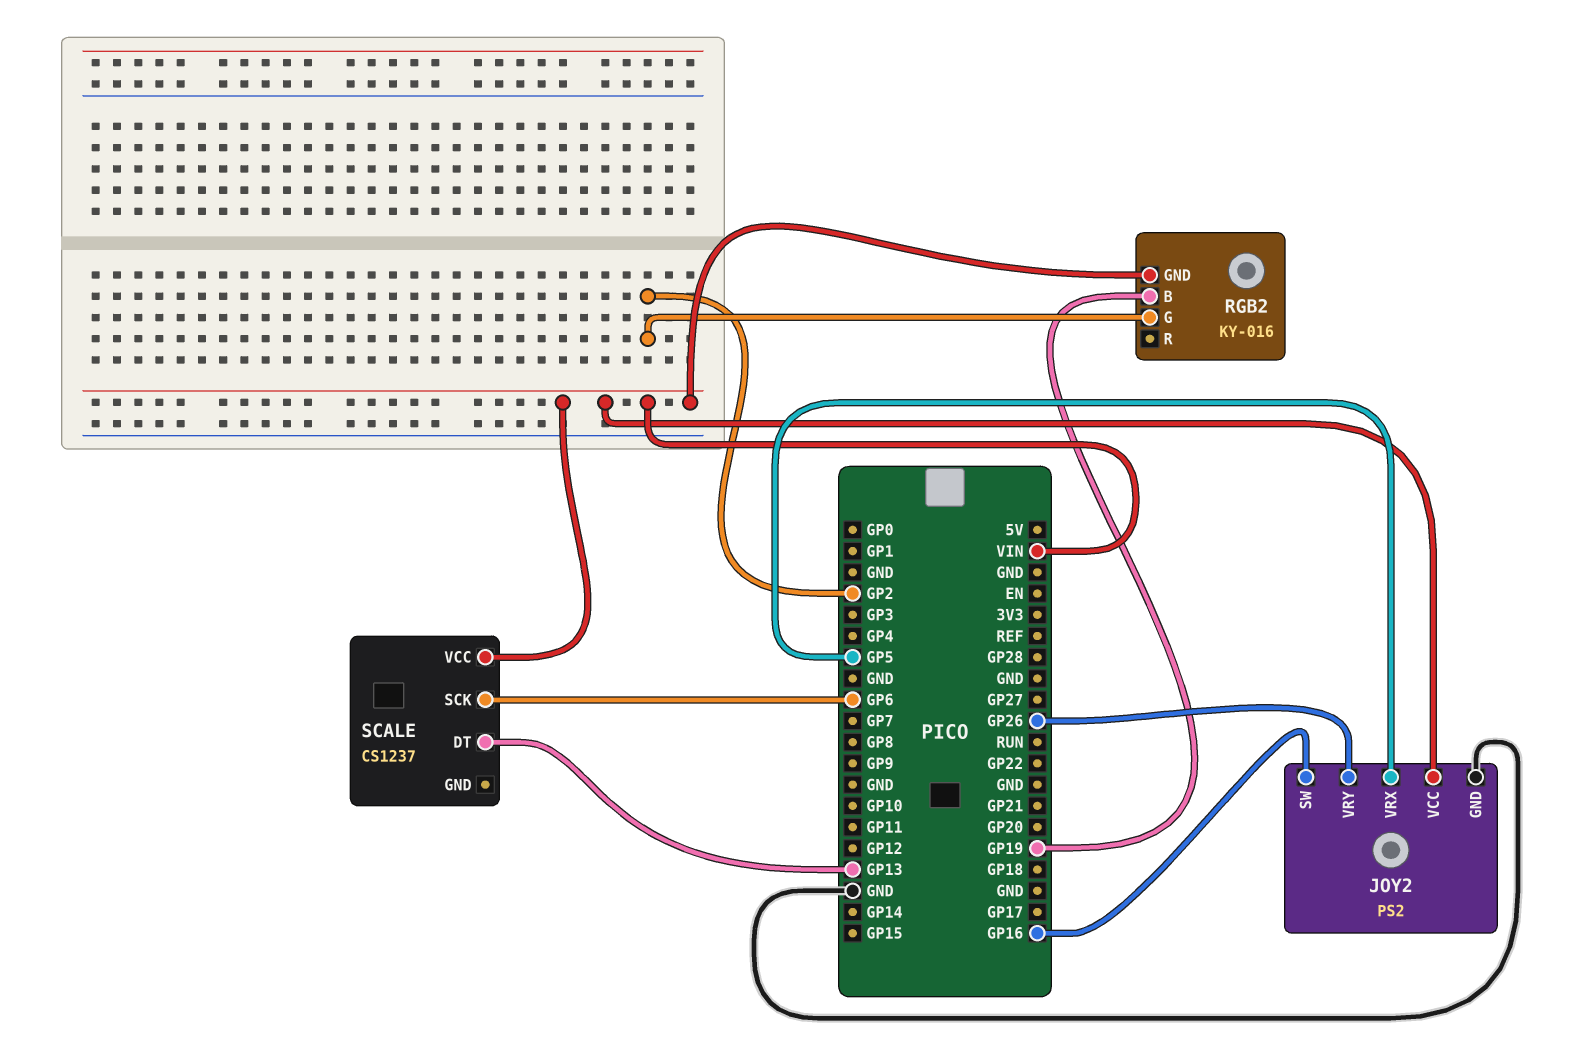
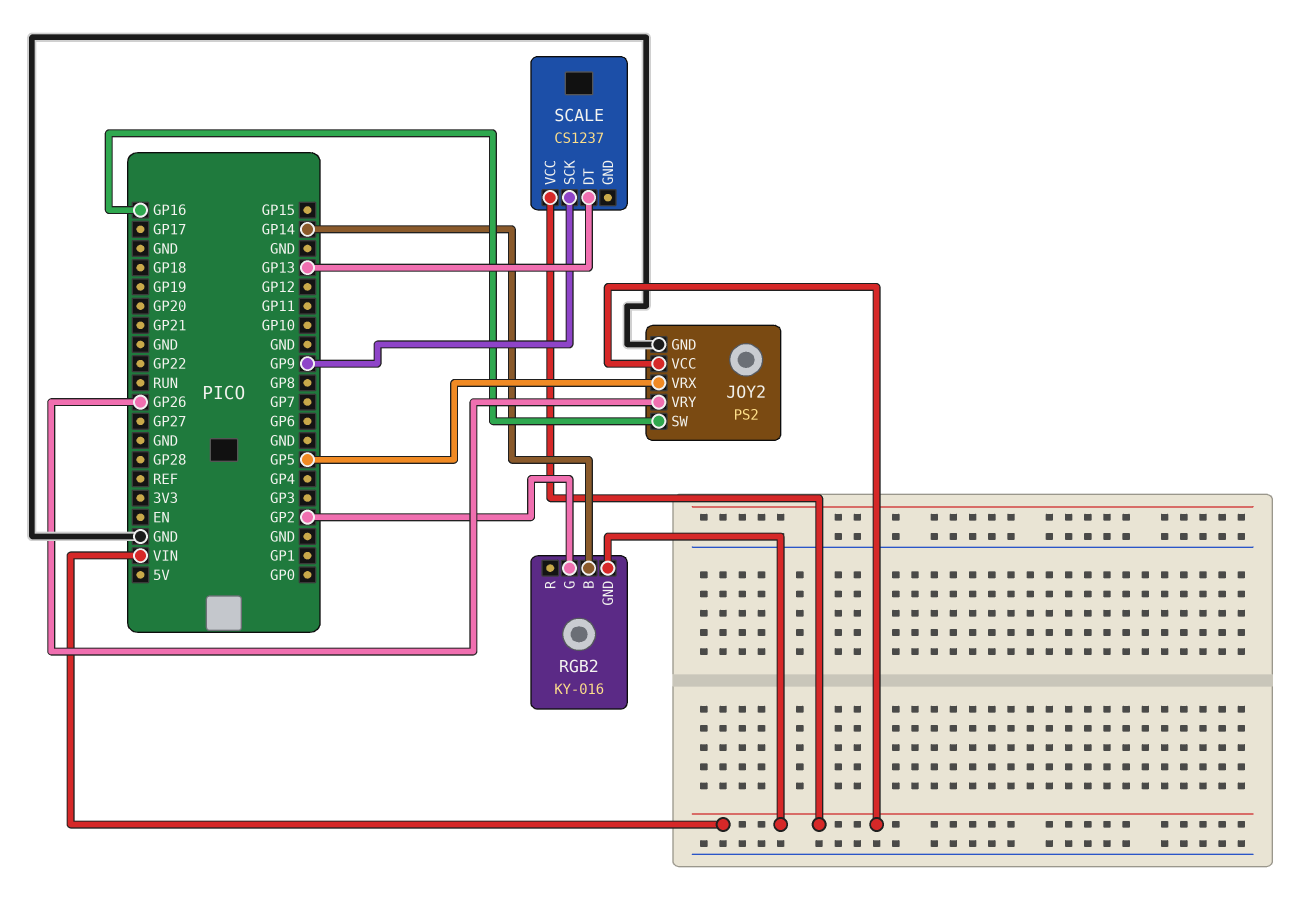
RGB2 pin B: GP19 -> GP14
SCALE pin SCK: GP6 -> GP9

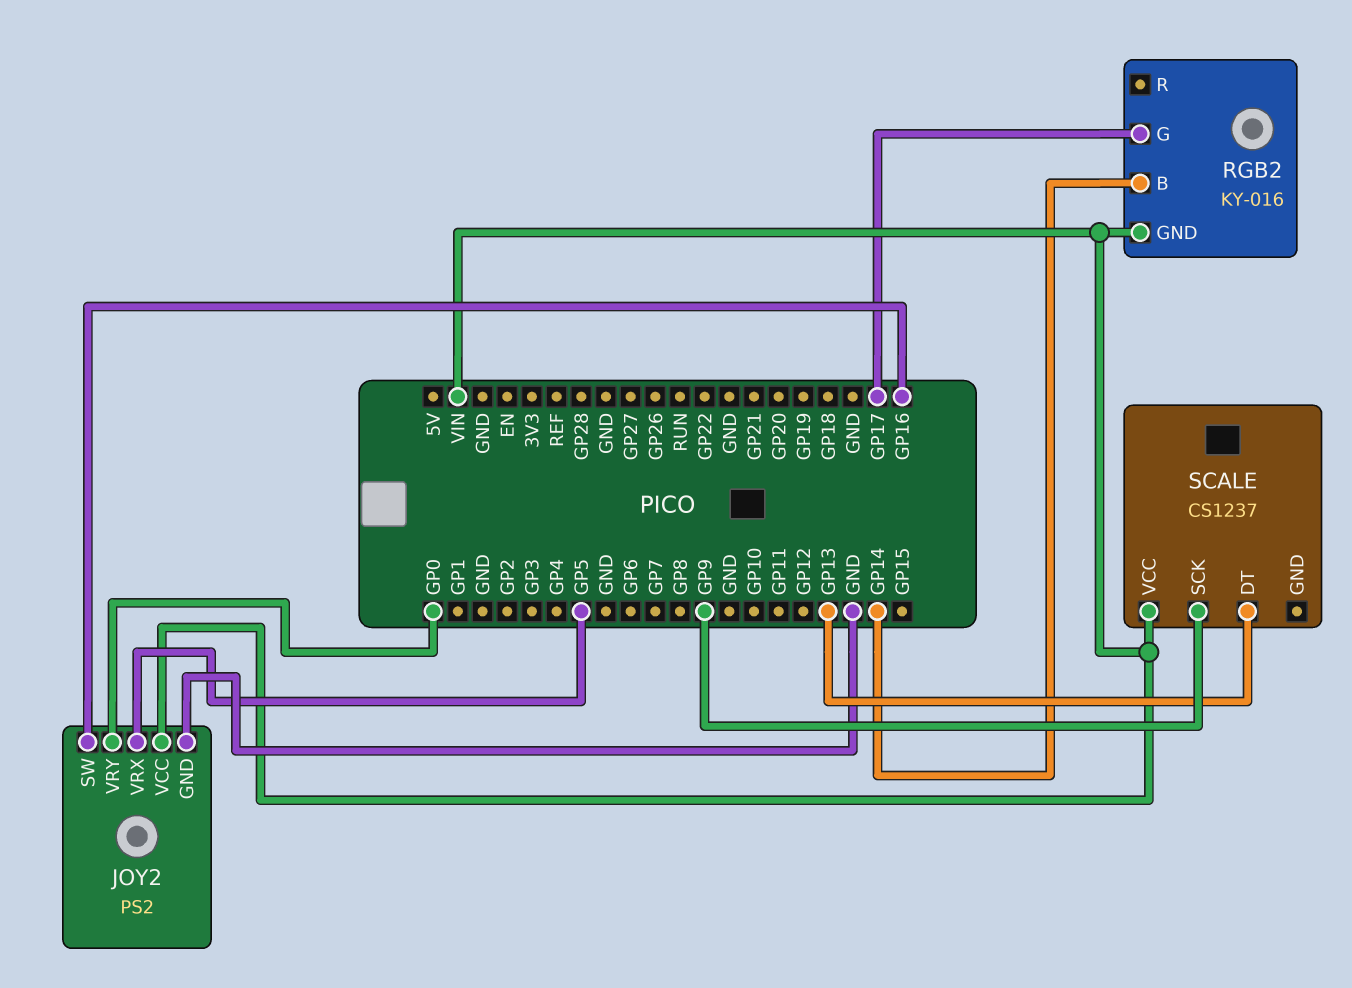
JOY2 pin VRY: GP26 -> GP0
RGB2 pin G: GP2 -> GP17

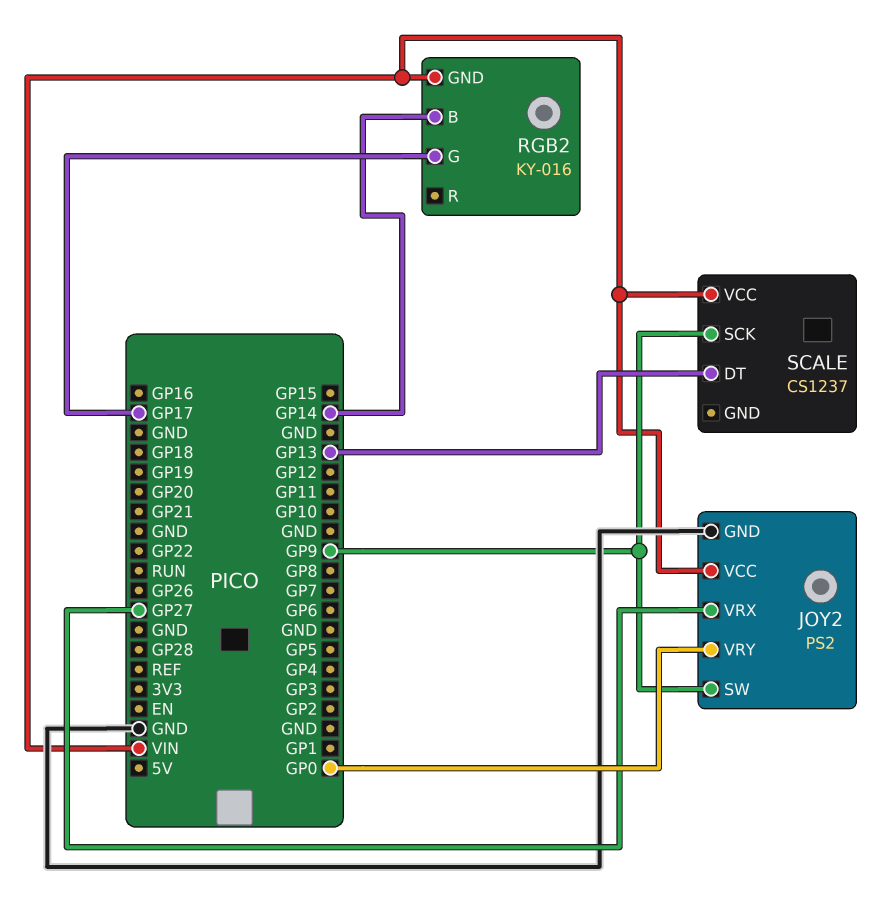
JOY2 pin SW: GP16 -> GP9
JOY2 pin VRX: GP5 -> GP27

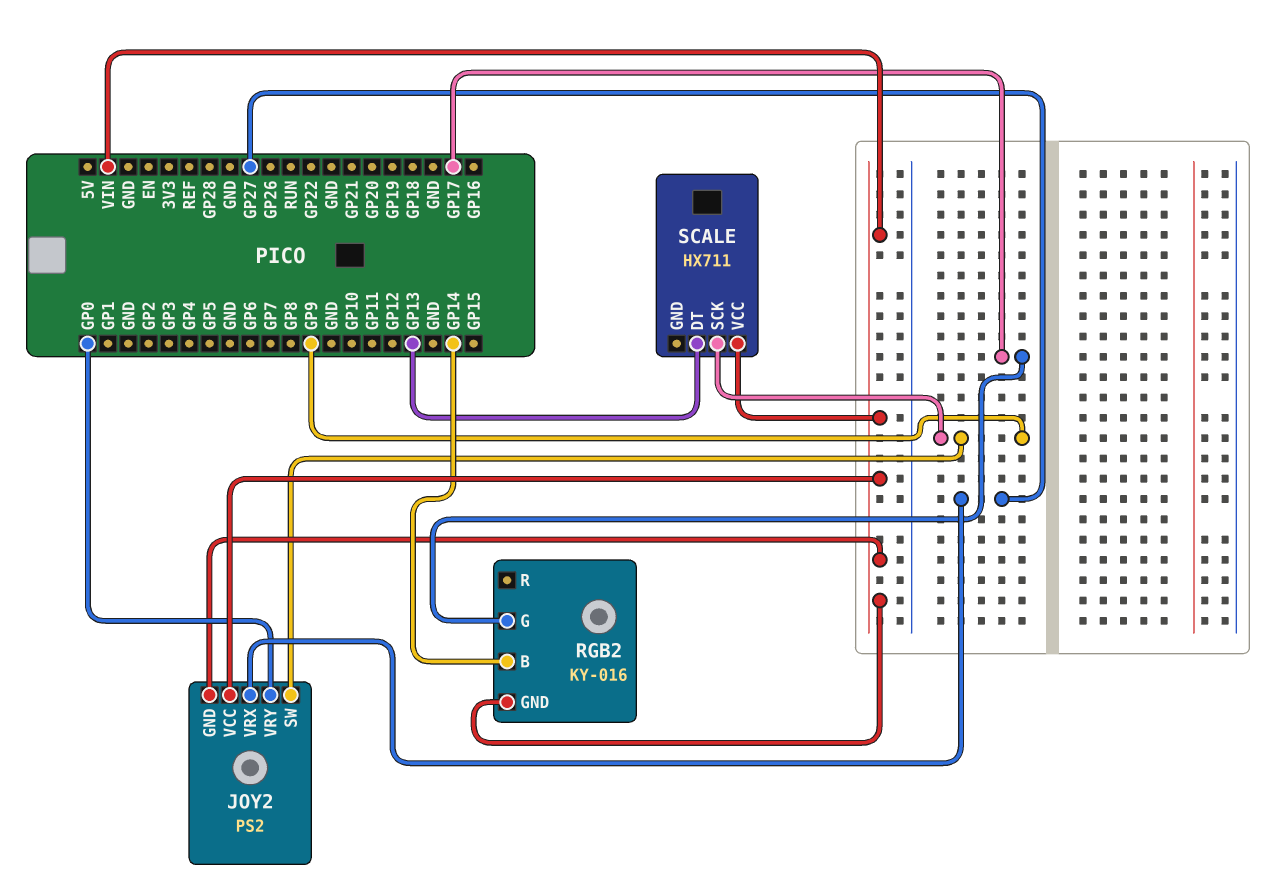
JOY2 pin GND: GND -> VIN
SCALE: CS1237 -> HX711

